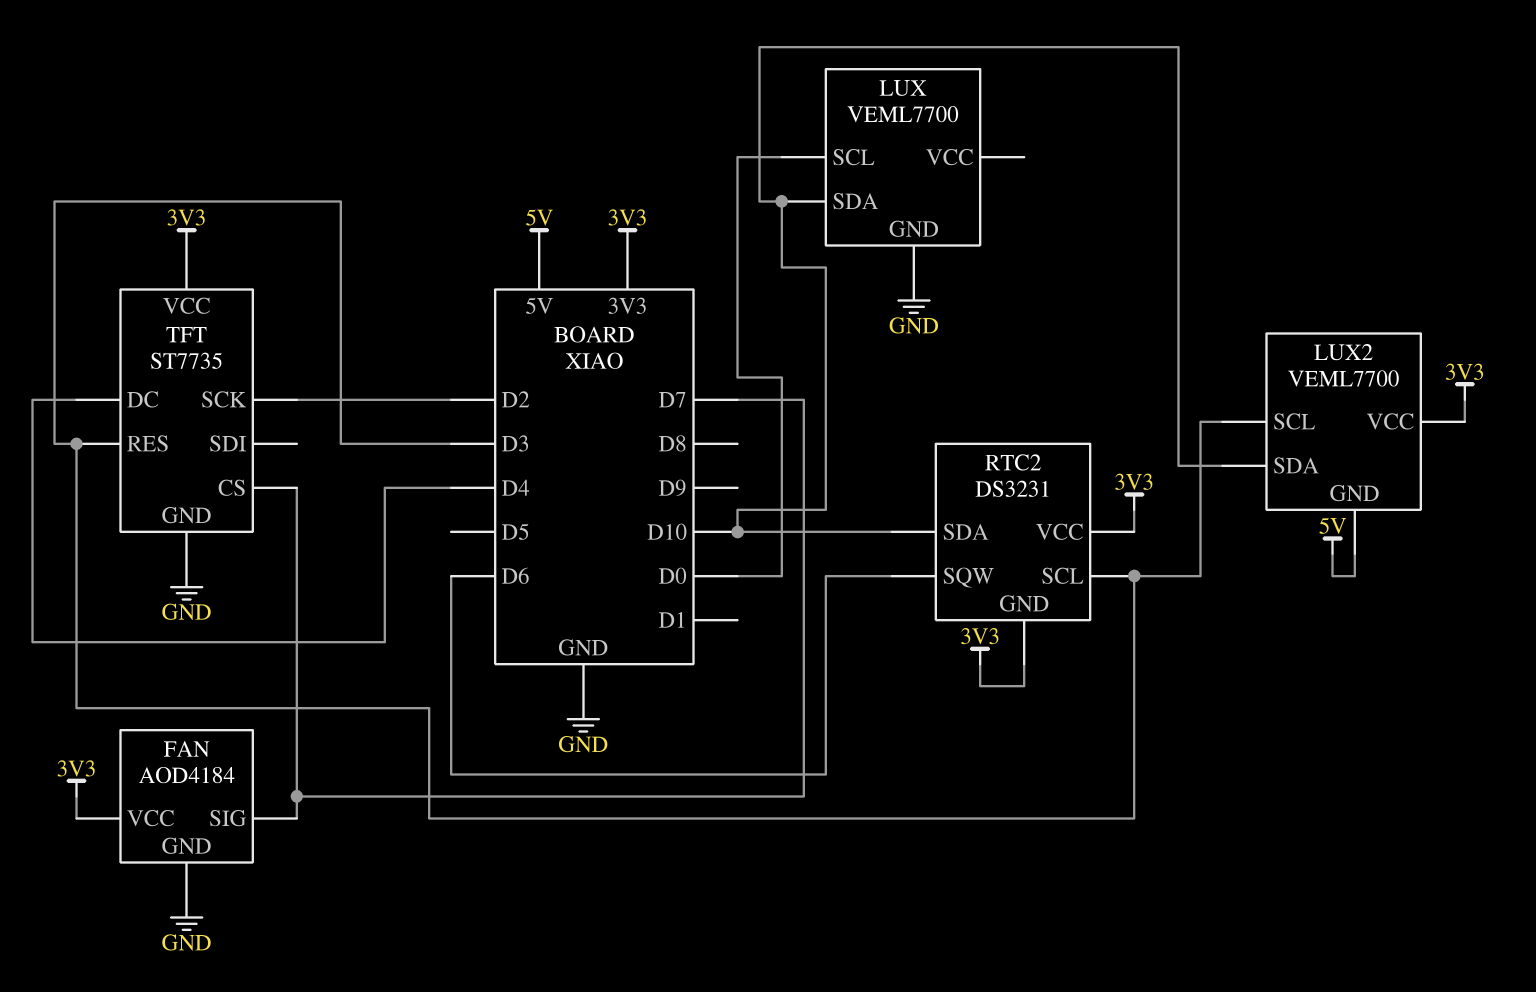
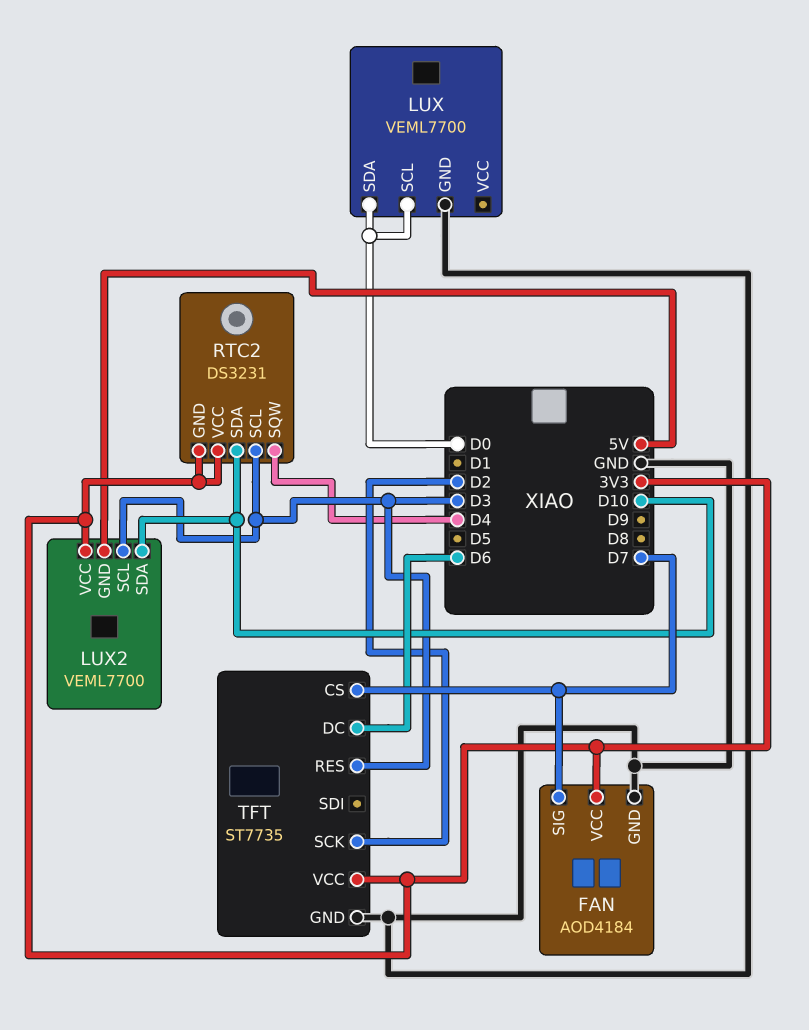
LUX pin SDA: D10 -> D0
RTC2 pin SQW: D6 -> D4
TFT pin DC: D4 -> D6

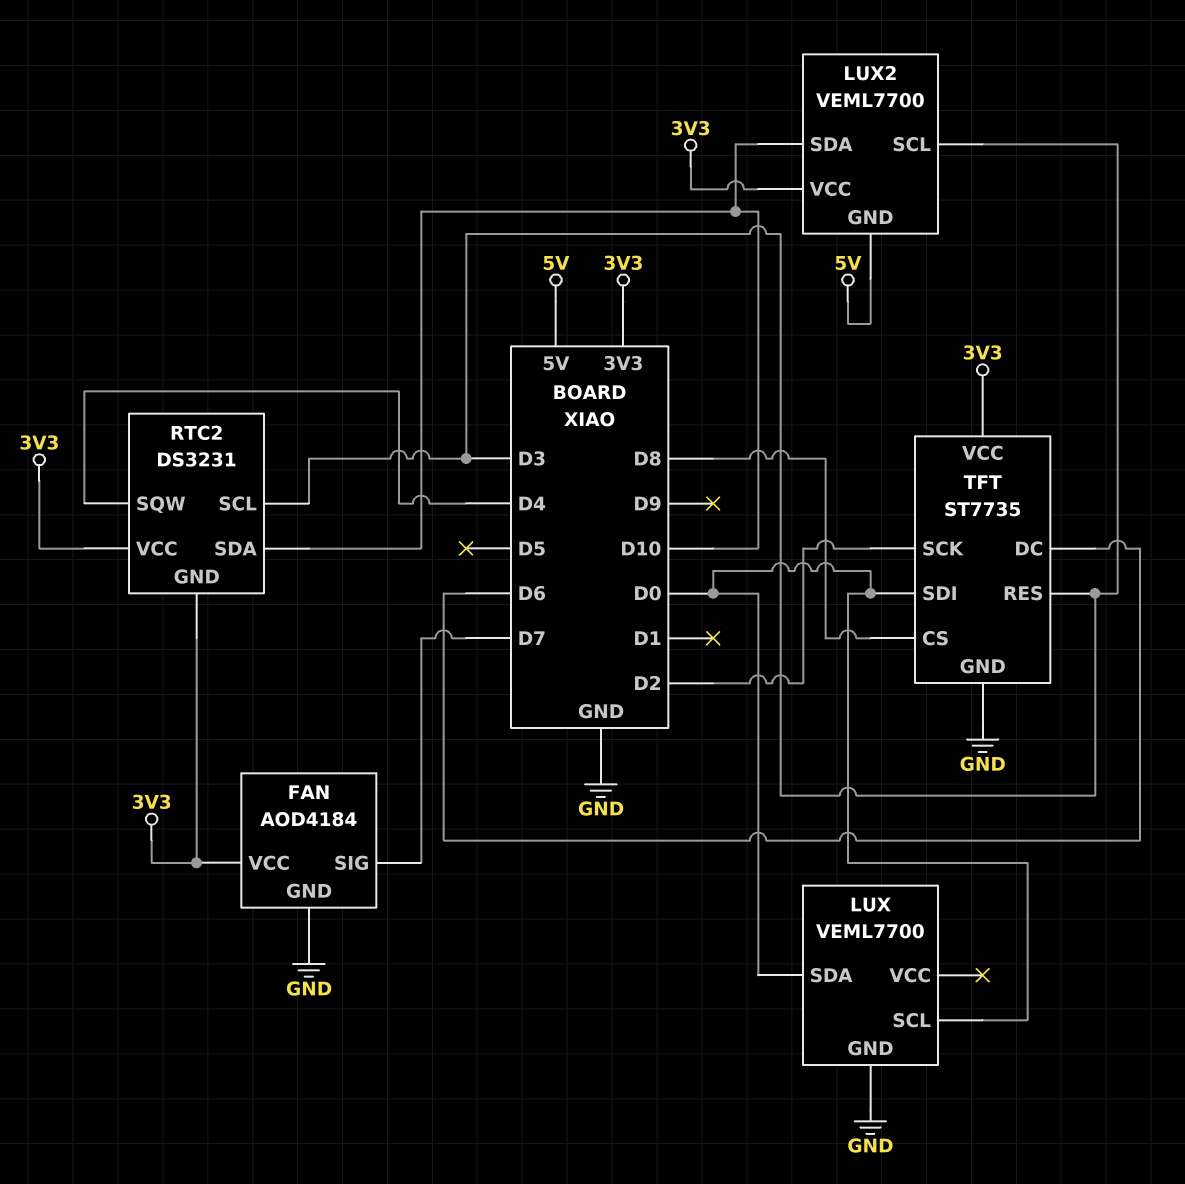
TFT pin CS: D7 -> D8
TFT pin SDI: none -> D0

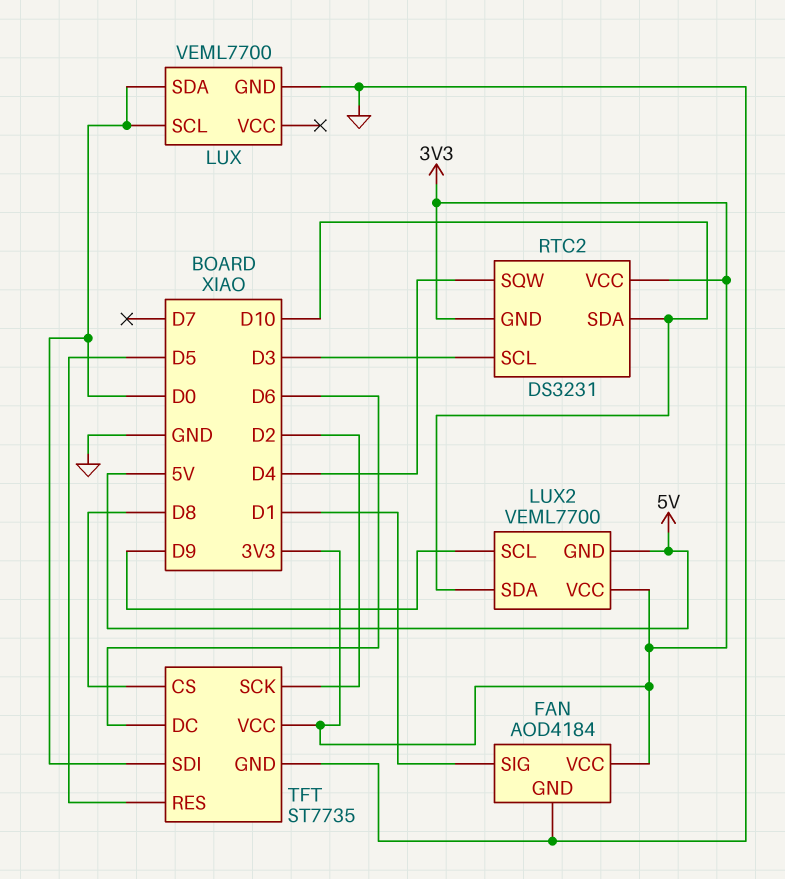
FAN pin SIG: D7 -> D1
LUX2 pin SCL: D3 -> D9
TFT pin RES: D3 -> D5

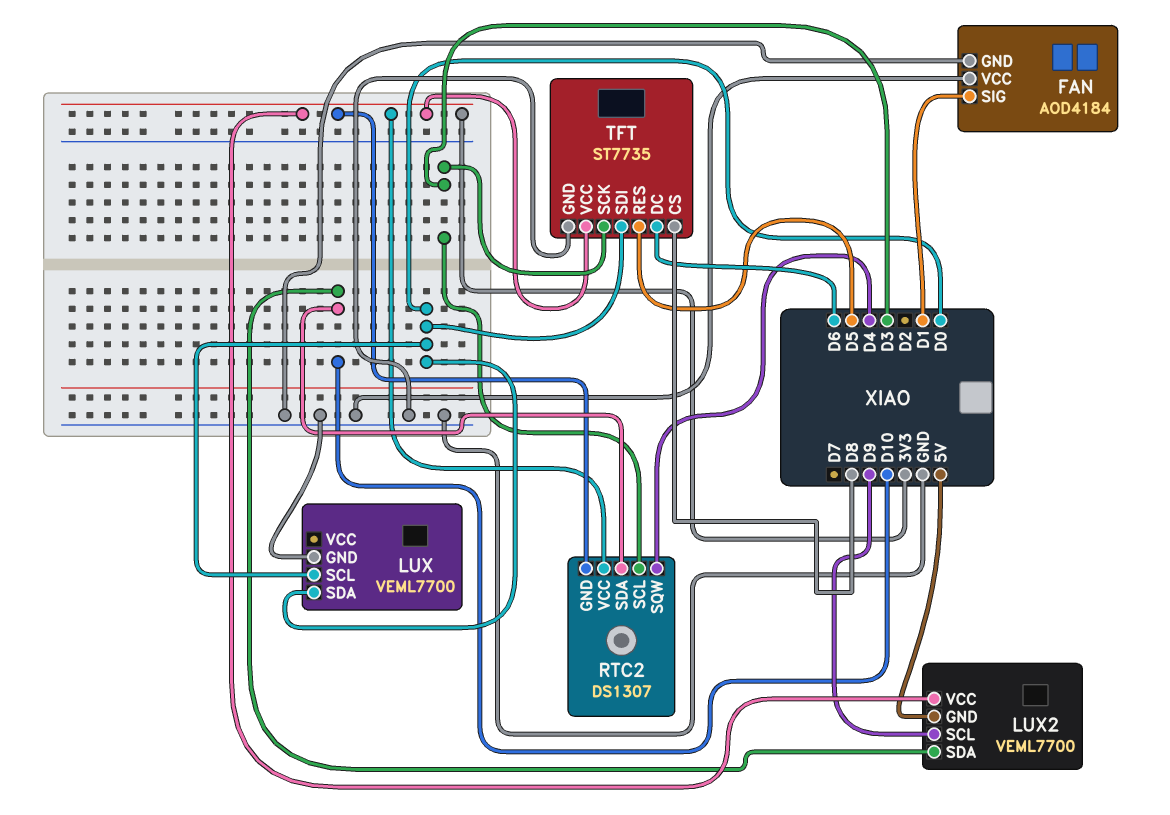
FAN pin VCC: 3V3 -> GND
RTC2: DS3231 -> DS1307
TFT pin SCK: D2 -> D3

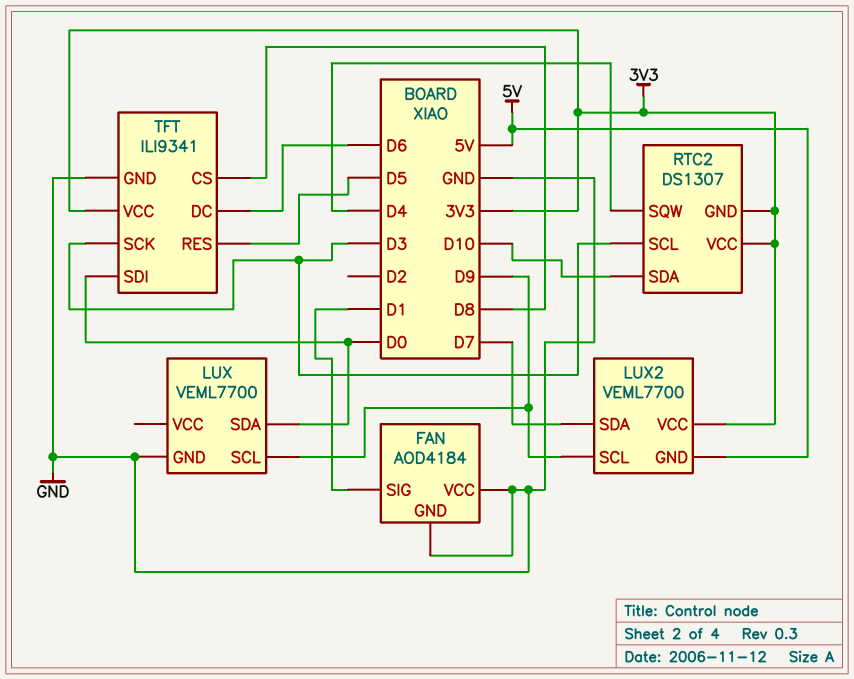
LUX pin SCL: D0 -> D9
LUX2 pin SDA: D10 -> D7
TFT: ST7735 -> ILI9341

